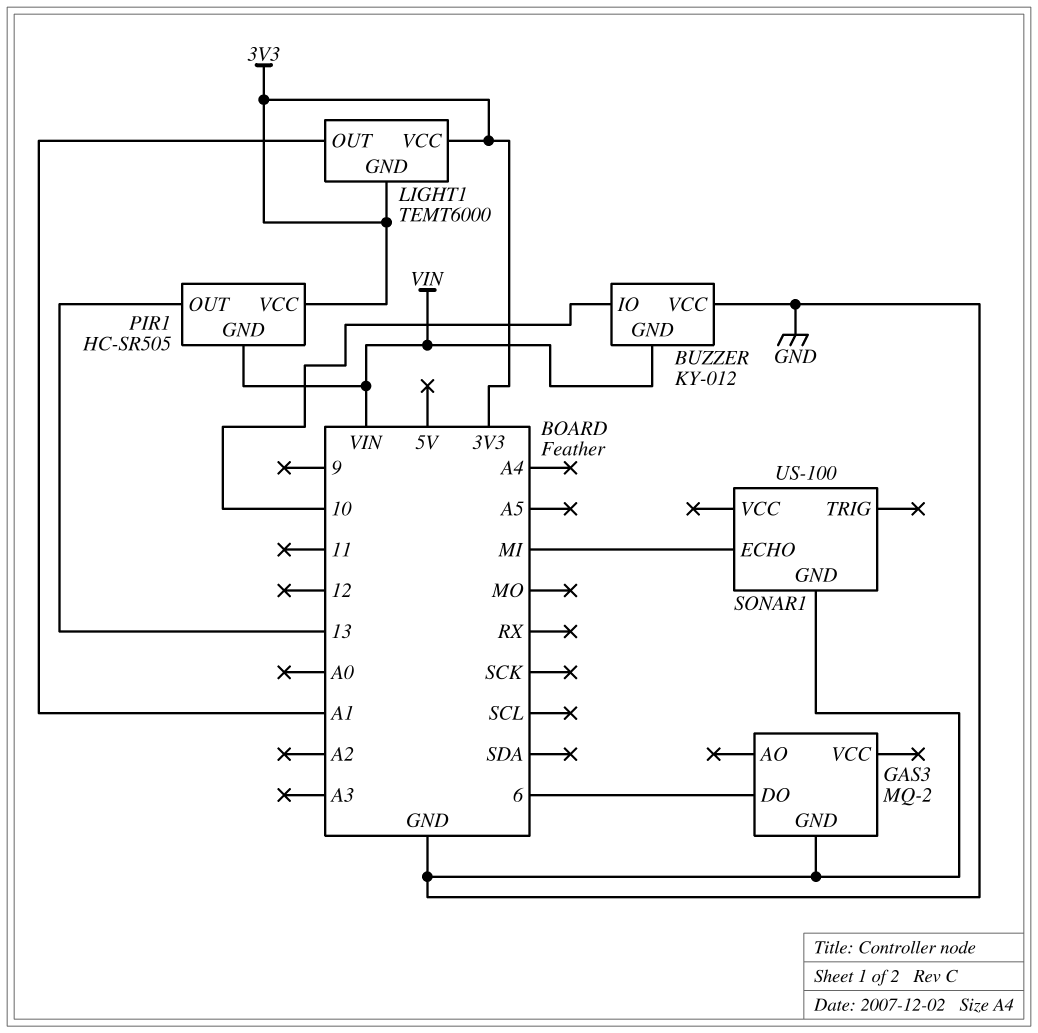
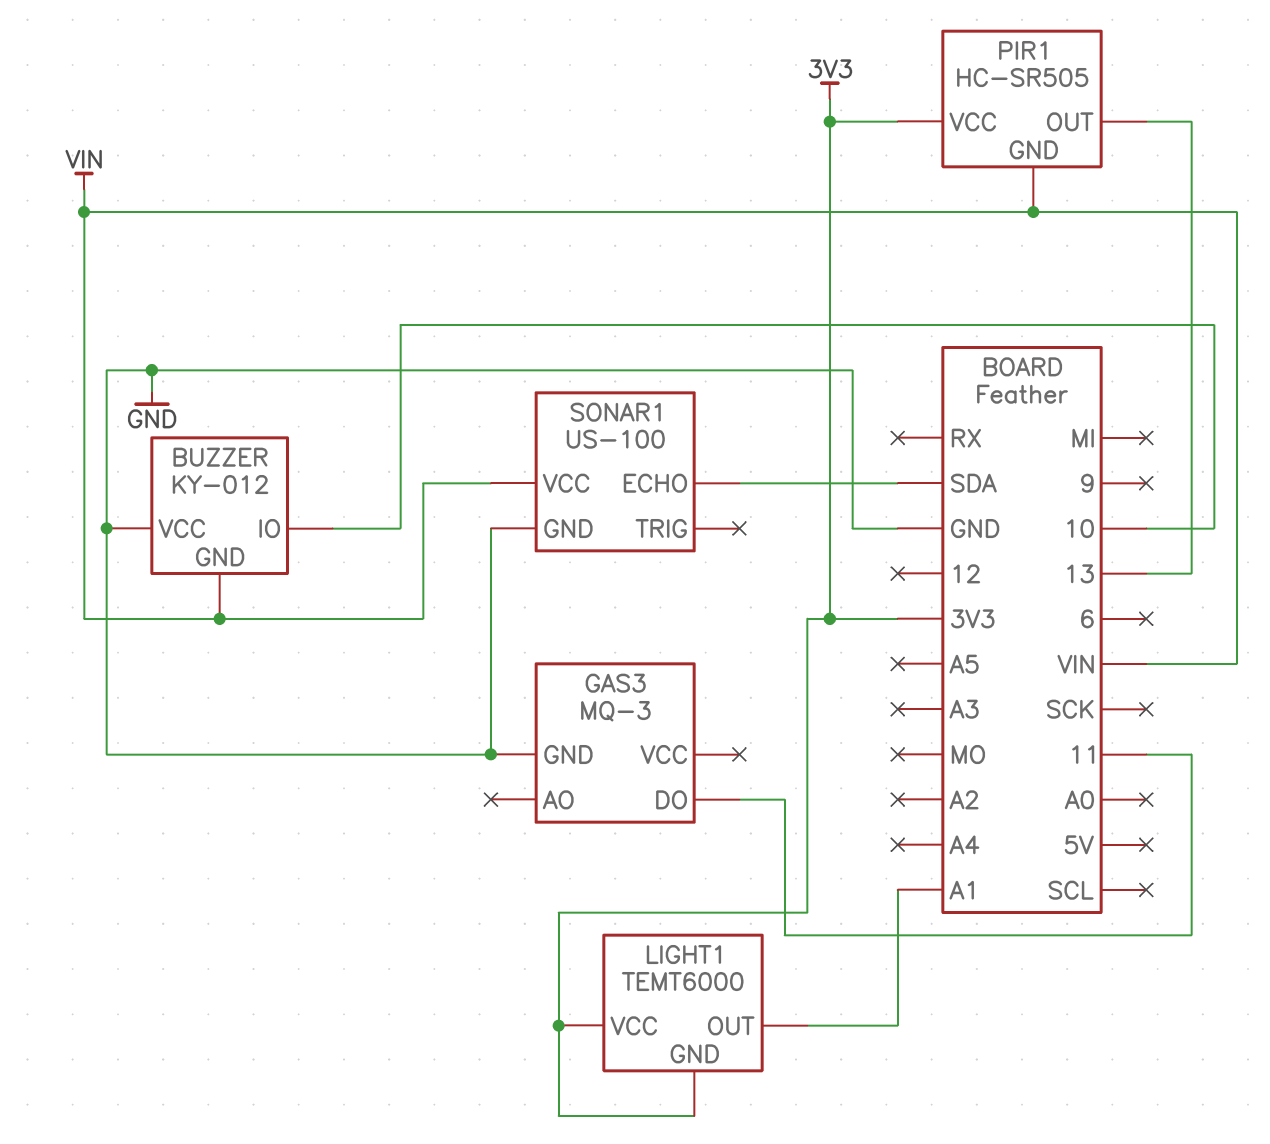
GAS3: MQ-2 -> MQ-3
GAS3 pin DO: 6 -> 11
SONAR1 pin ECHO: MI -> SDA
SONAR1 pin VCC: none -> VIN

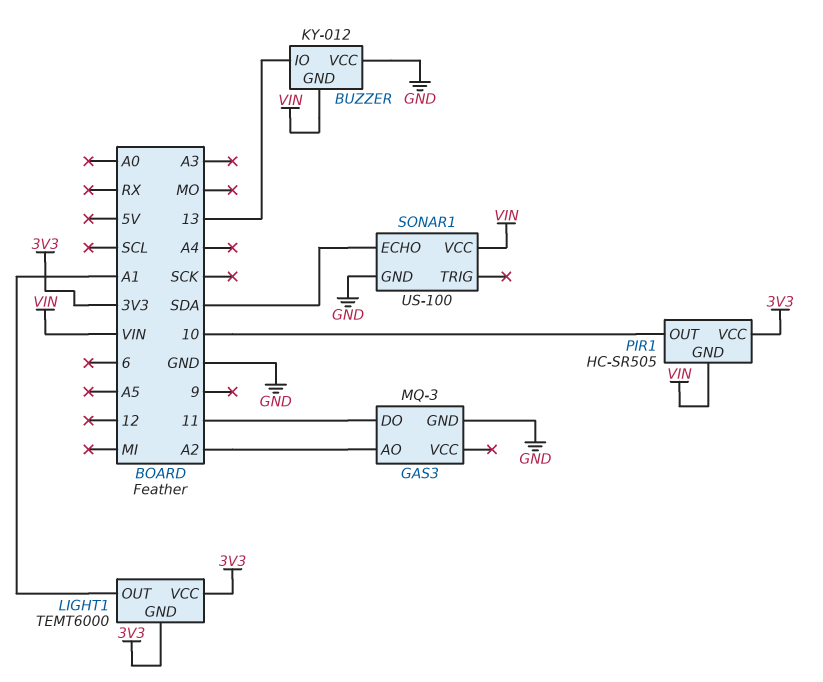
BUZZER pin IO: 10 -> 13
GAS3 pin AO: none -> A2
PIR1 pin OUT: 13 -> 10

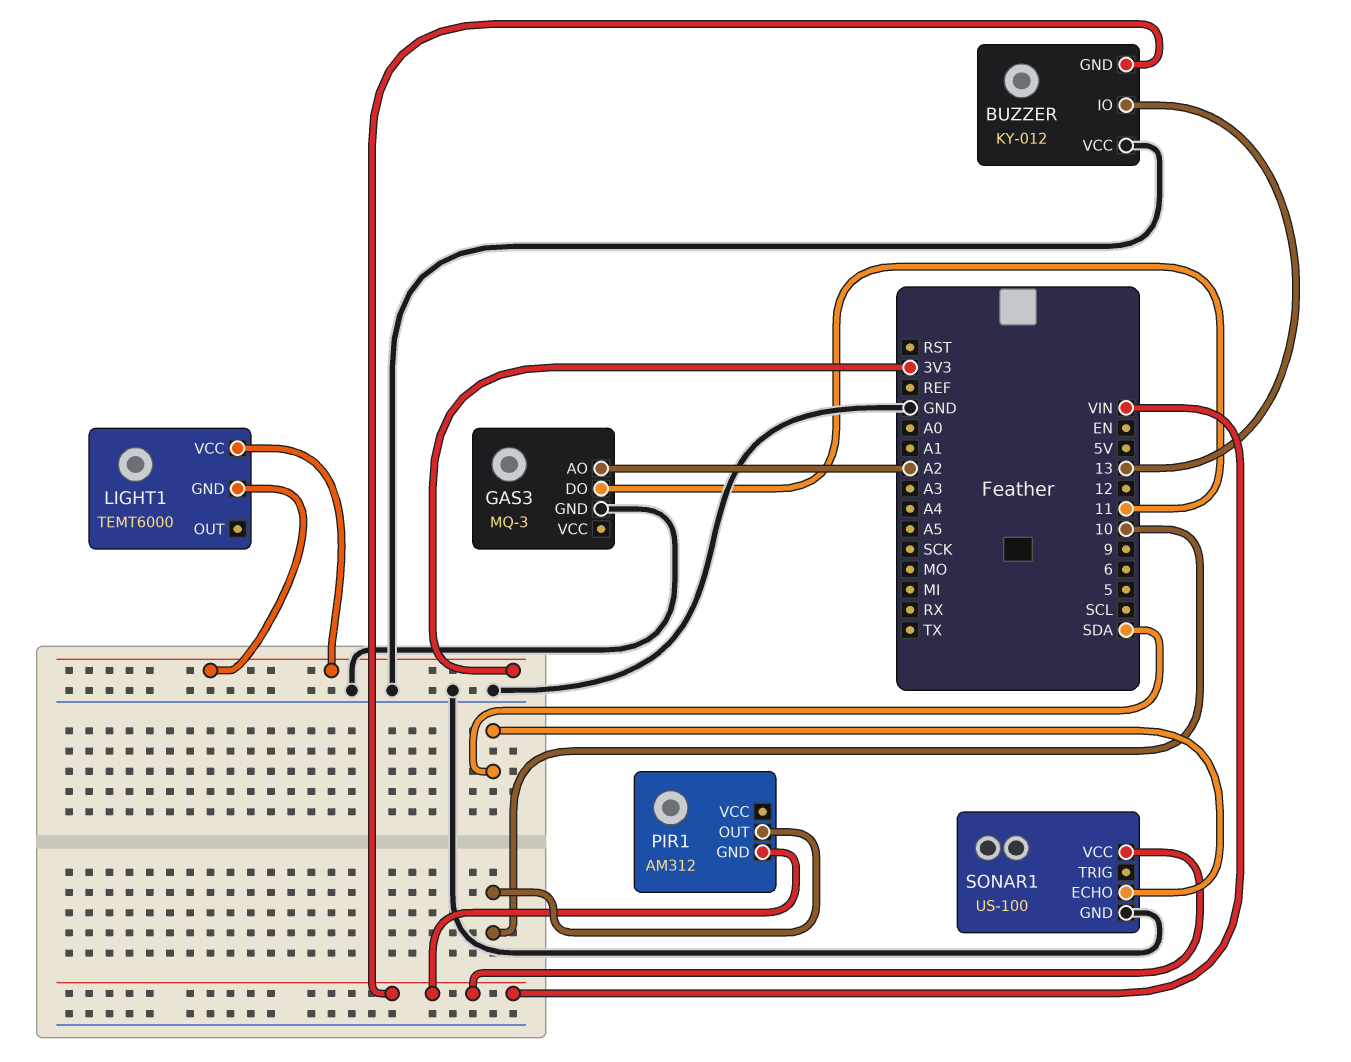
LIGHT1 pin OUT: A1 -> none
PIR1: HC-SR505 -> AM312
PIR1 pin VCC: 3V3 -> none

